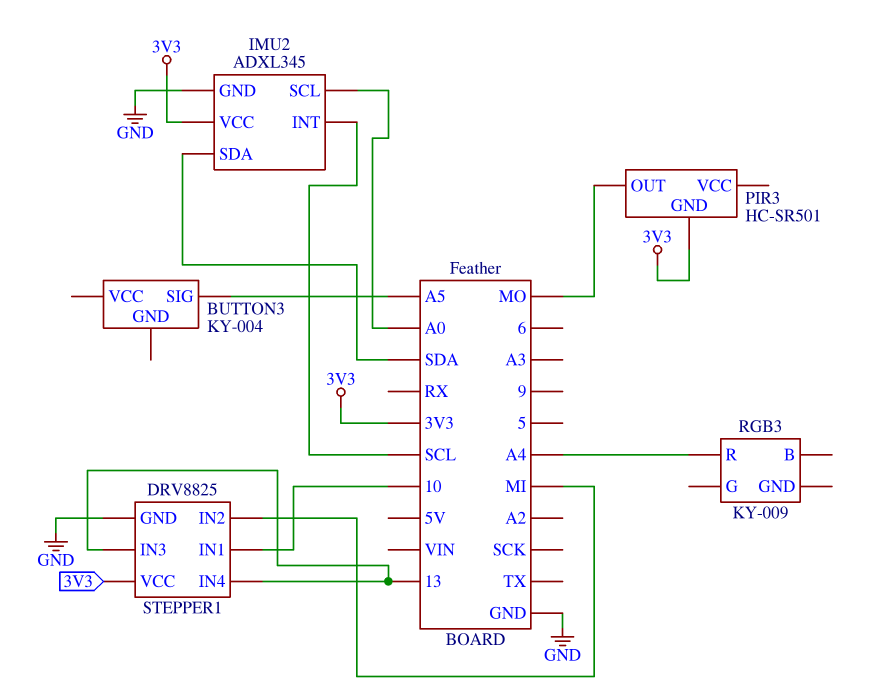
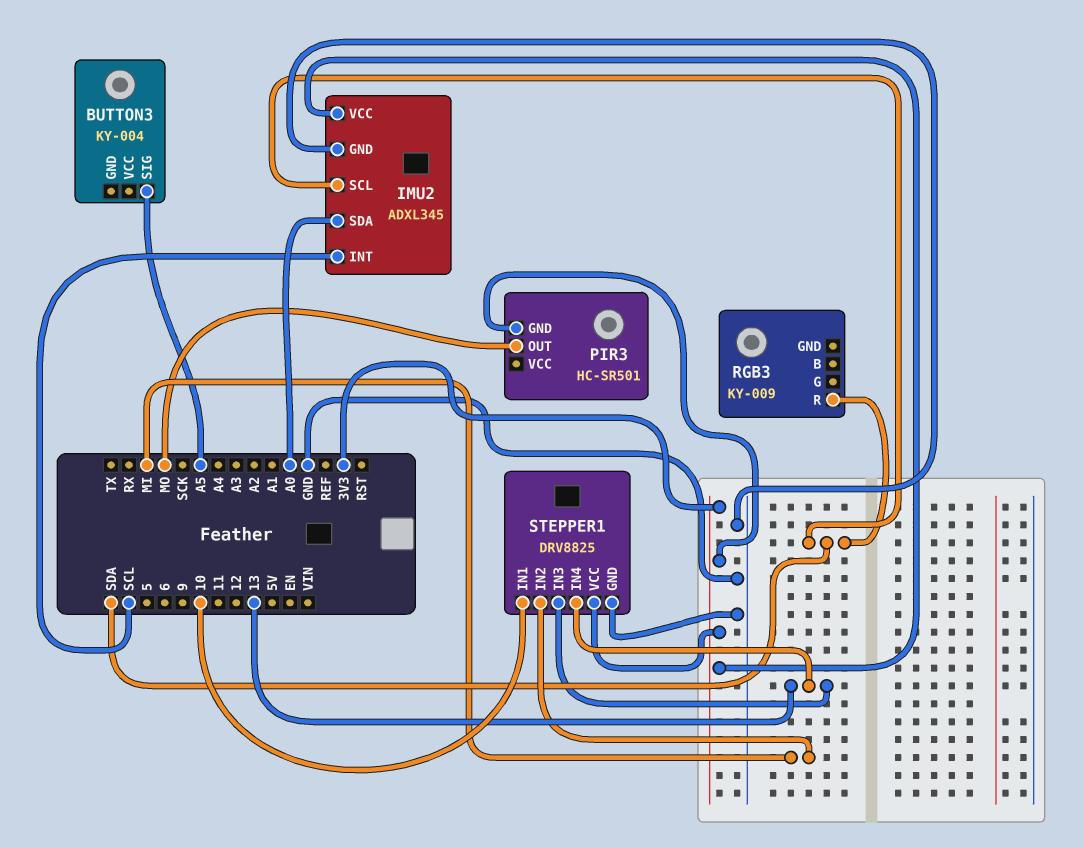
IMU2 pin SCL: A0 -> SDA
IMU2 pin SDA: SDA -> A0
RGB3 pin R: A4 -> SDA

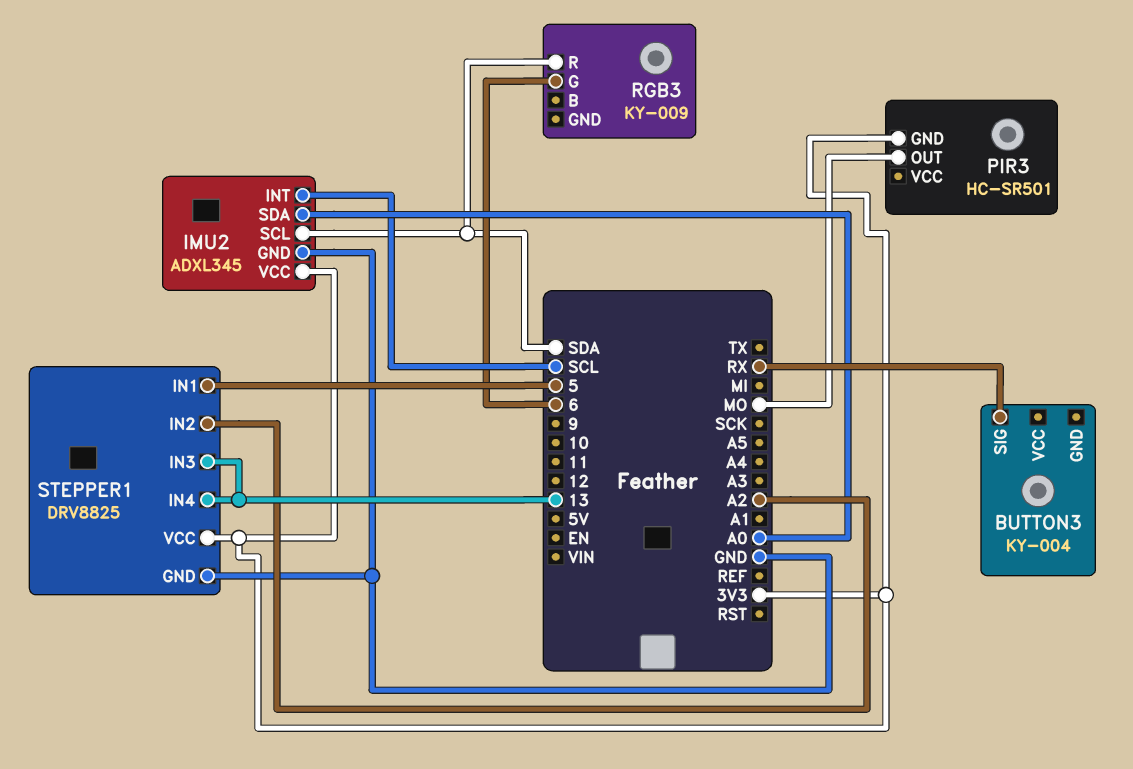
BUTTON3 pin SIG: A5 -> RX
RGB3 pin G: none -> 6
STEPPER1 pin IN1: 10 -> 5
STEPPER1 pin IN2: MI -> A2

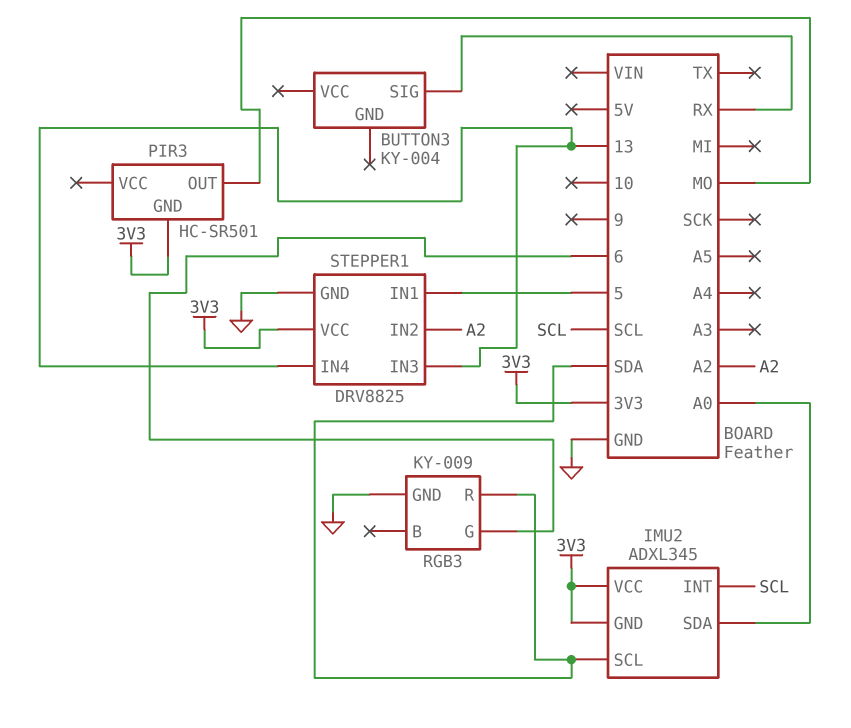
IMU2 pin GND: GND -> 3V3
RGB3 pin GND: none -> GND

